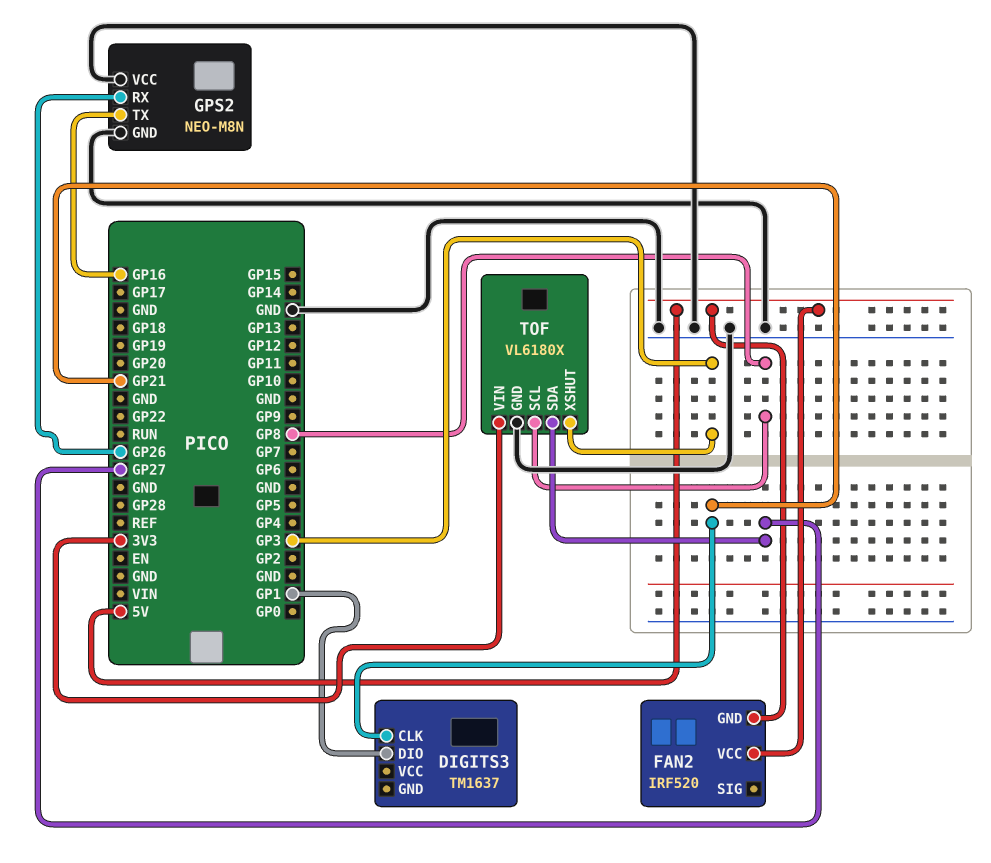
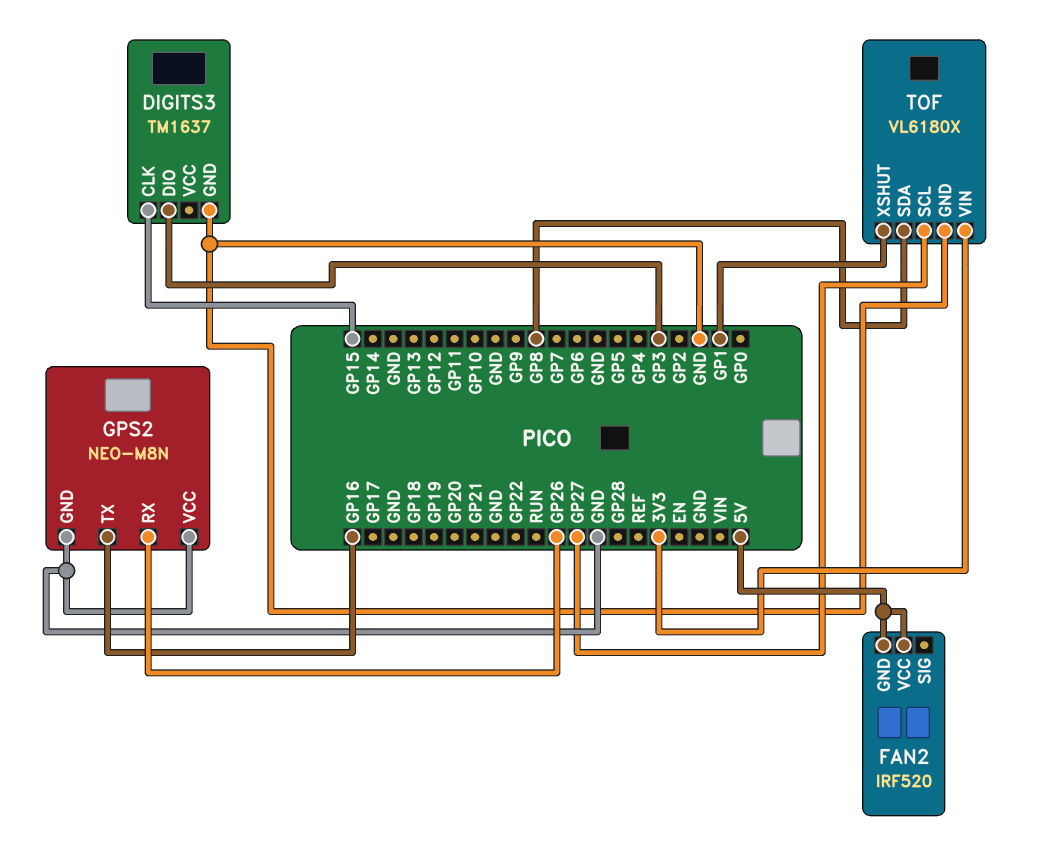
DIGITS3 pin CLK: GP21 -> GP15
DIGITS3 pin DIO: GP1 -> GP3
DIGITS3 pin GND: none -> GND
TOF pin SCL: GP8 -> GP27
TOF pin SDA: GP27 -> GP8
TOF pin XSHUT: GP3 -> GP1

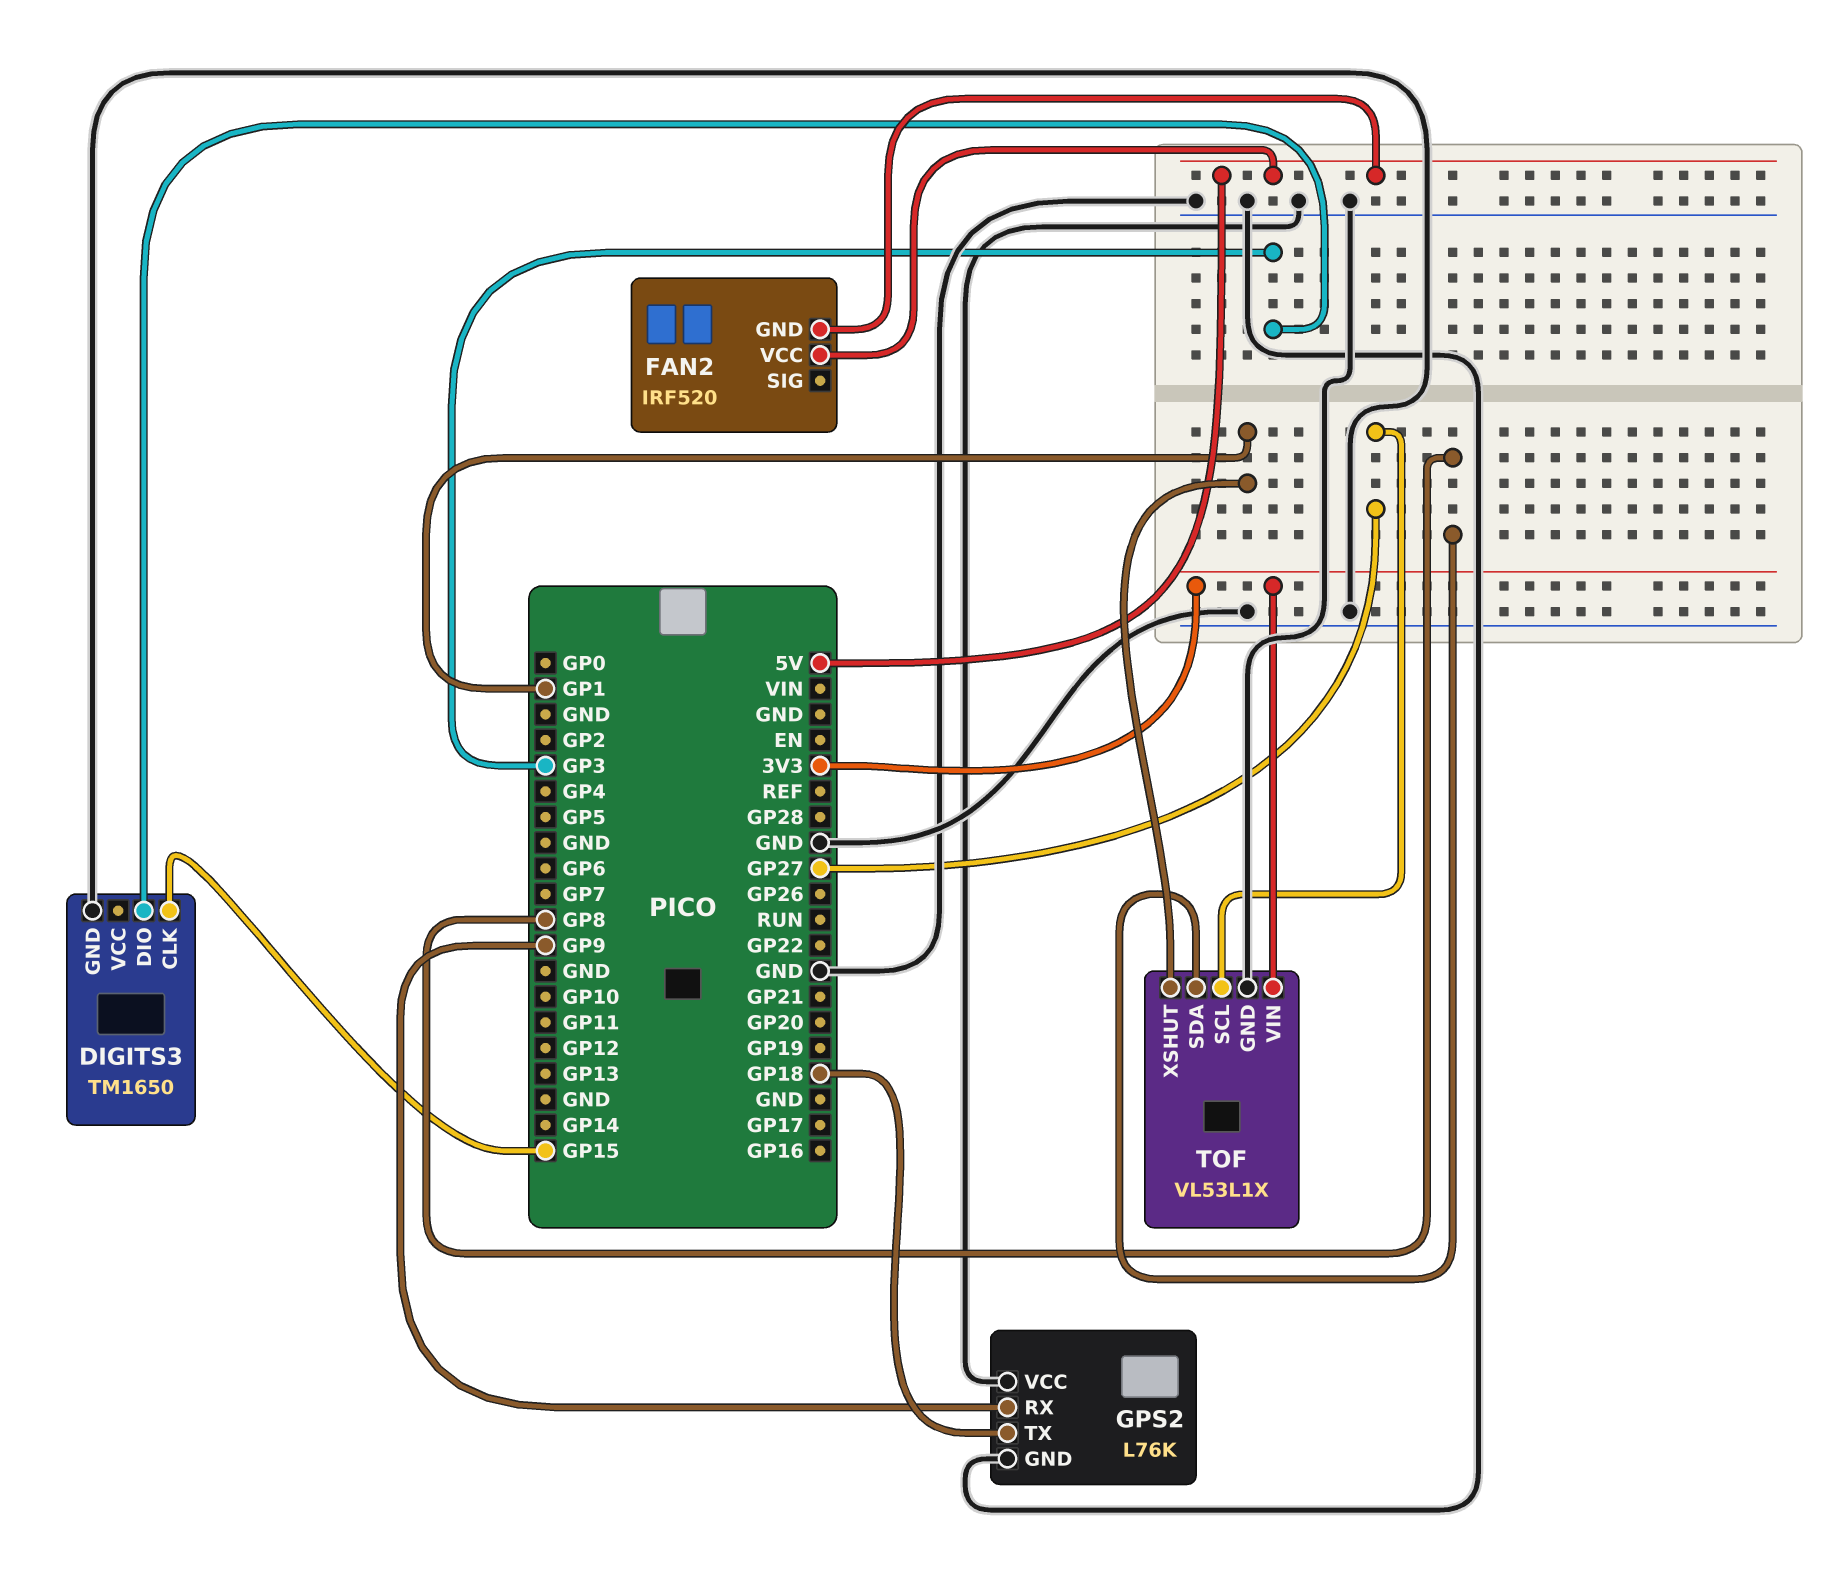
DIGITS3: TM1637 -> TM1650
GPS2: NEO-M8N -> L76K
GPS2 pin RX: GP26 -> GP9
GPS2 pin TX: GP16 -> GP18
TOF: VL6180X -> VL53L1X

